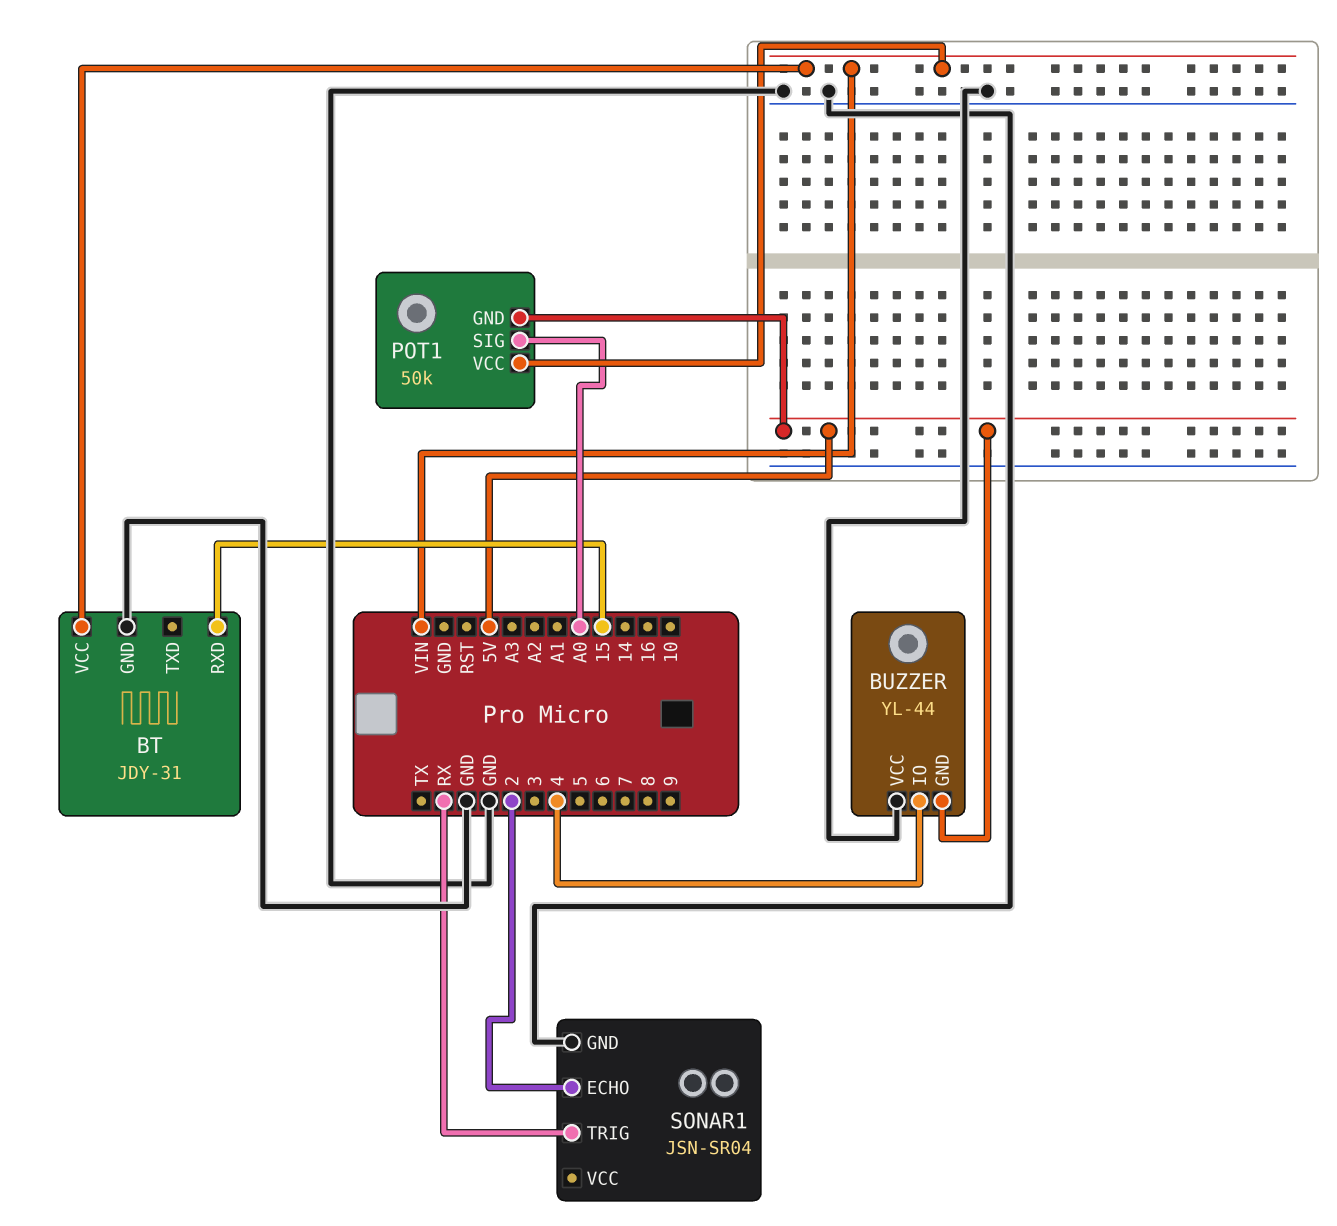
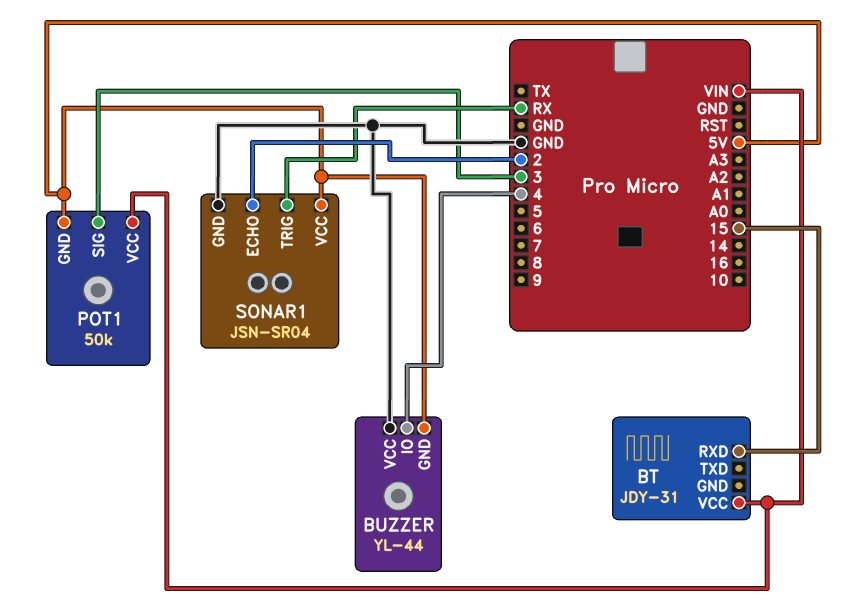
BT pin GND: GND -> none
POT1 pin SIG: A0 -> 3
SONAR1 pin VCC: none -> 5V

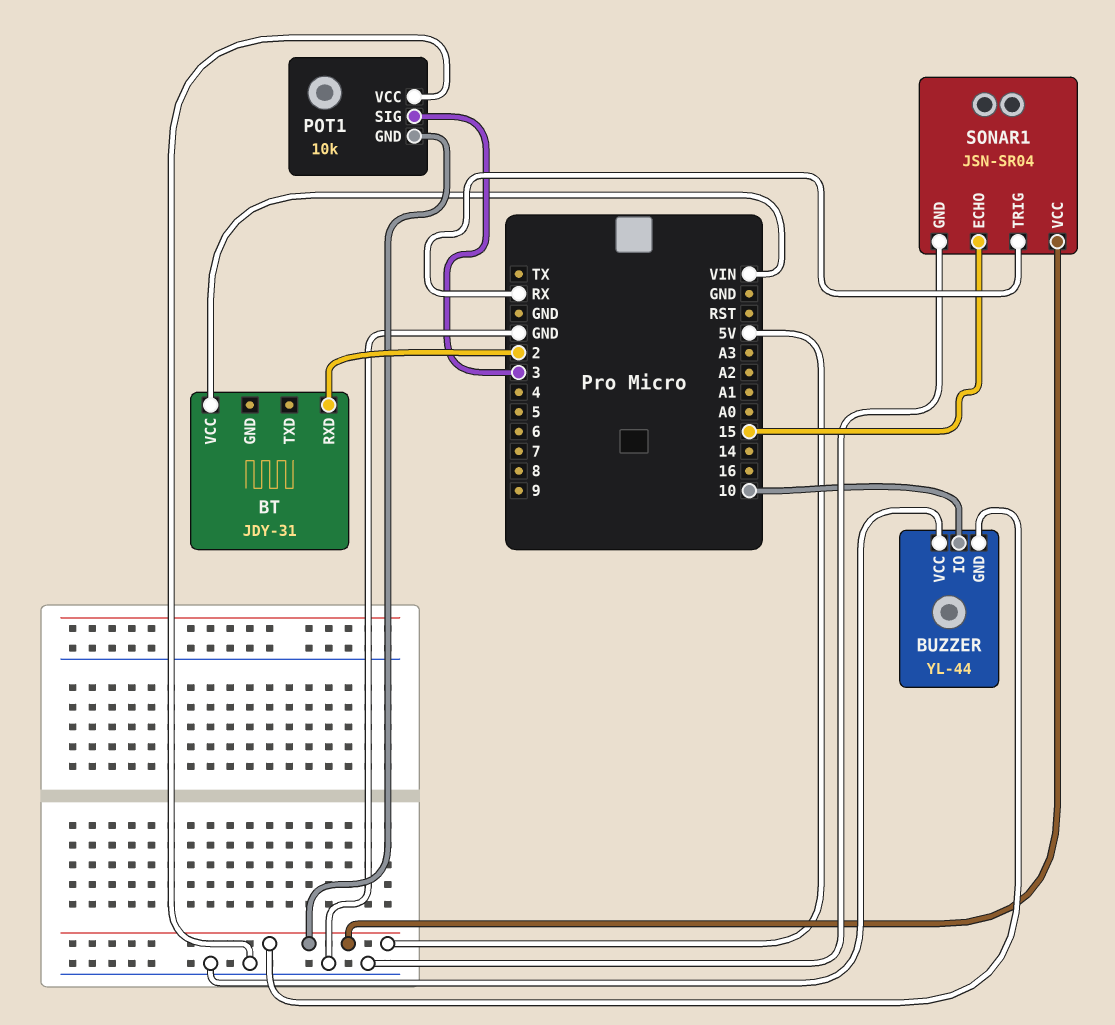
BT pin RXD: 15 -> 2
BUZZER pin IO: 4 -> 10
POT1: 50k -> 10k
POT1 pin VCC: VIN -> GND
SONAR1 pin ECHO: 2 -> 15

